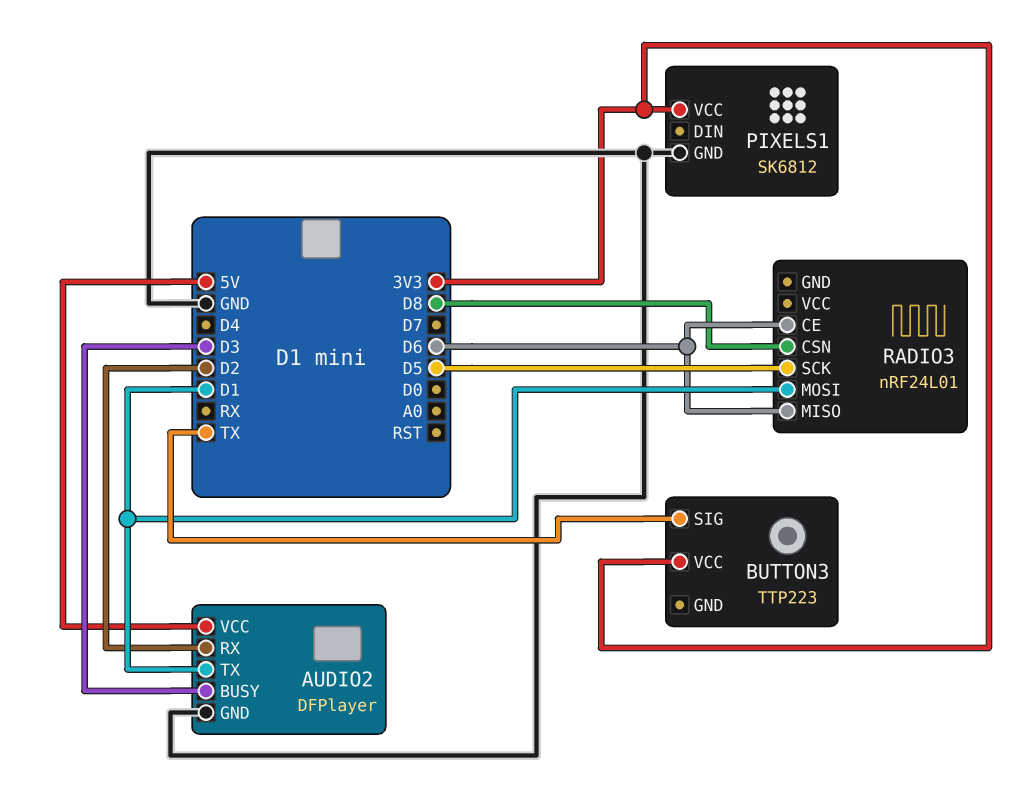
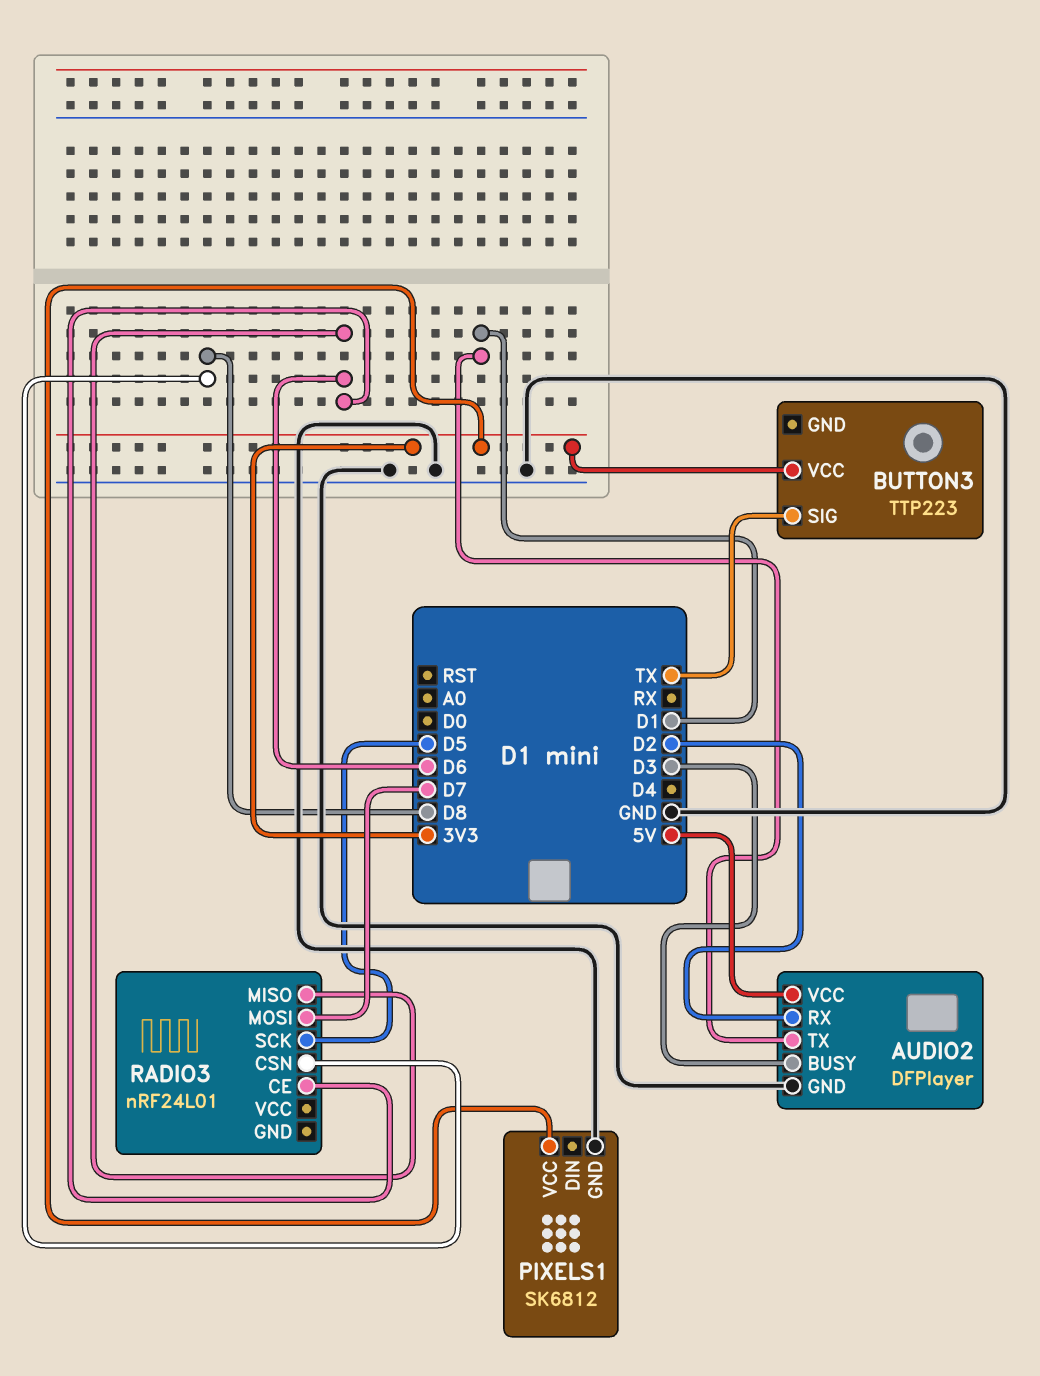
RADIO3 pin MOSI: D1 -> D7

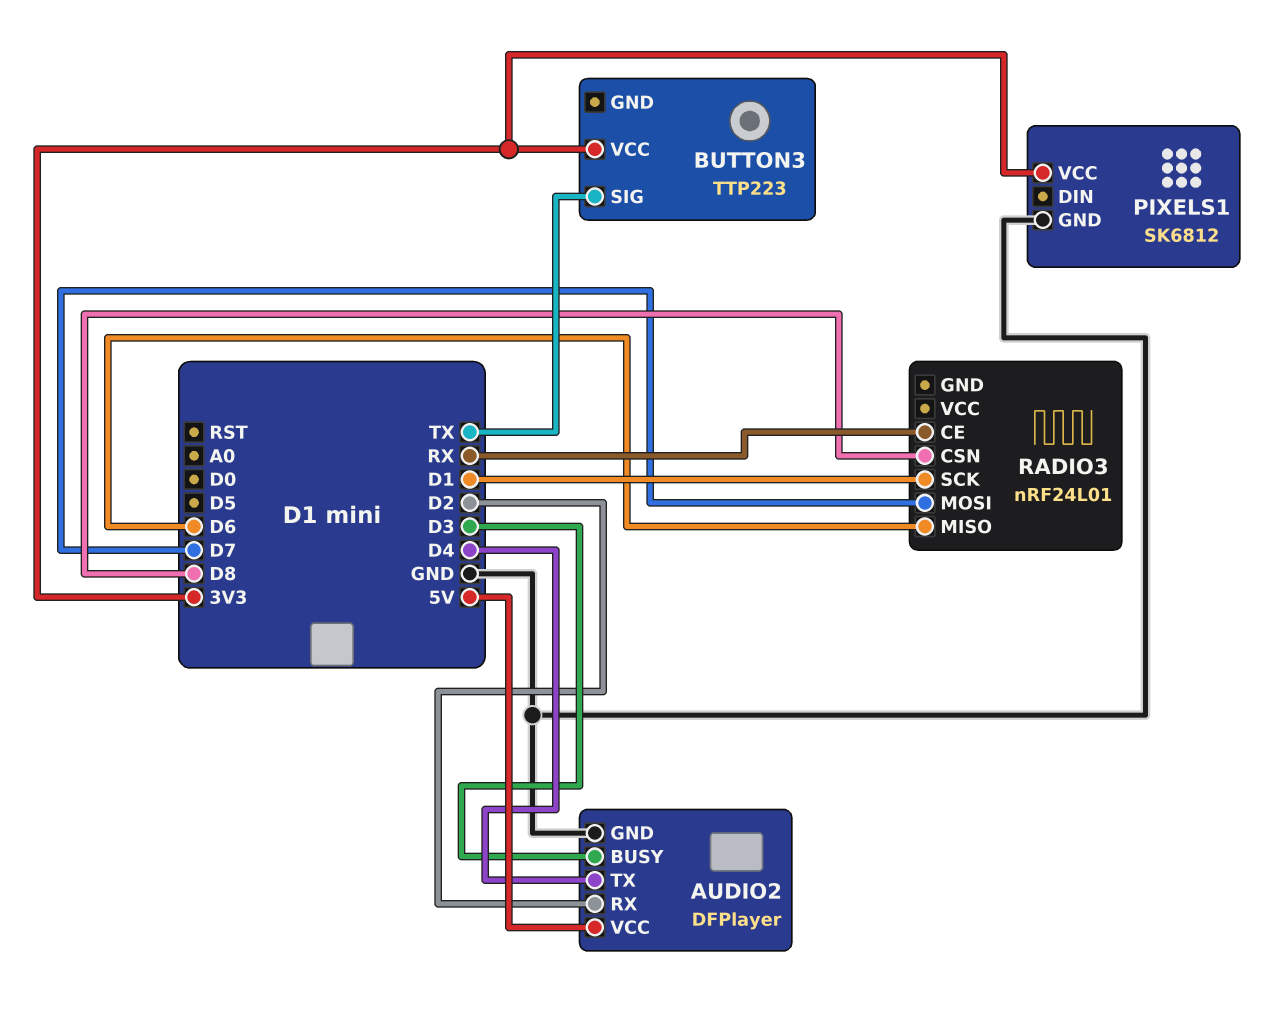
AUDIO2 pin TX: D1 -> D4
RADIO3 pin CE: D6 -> RX
RADIO3 pin SCK: D5 -> D1

